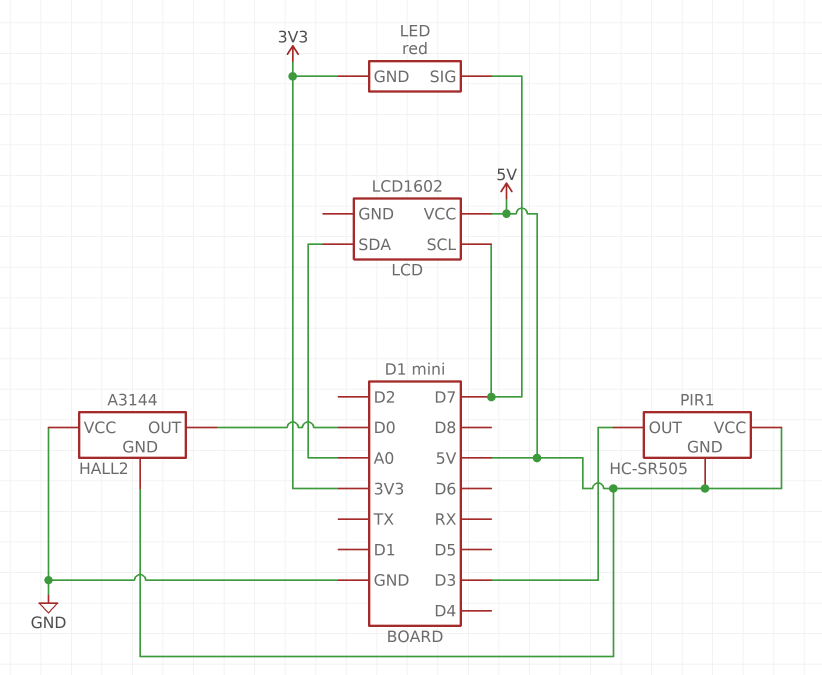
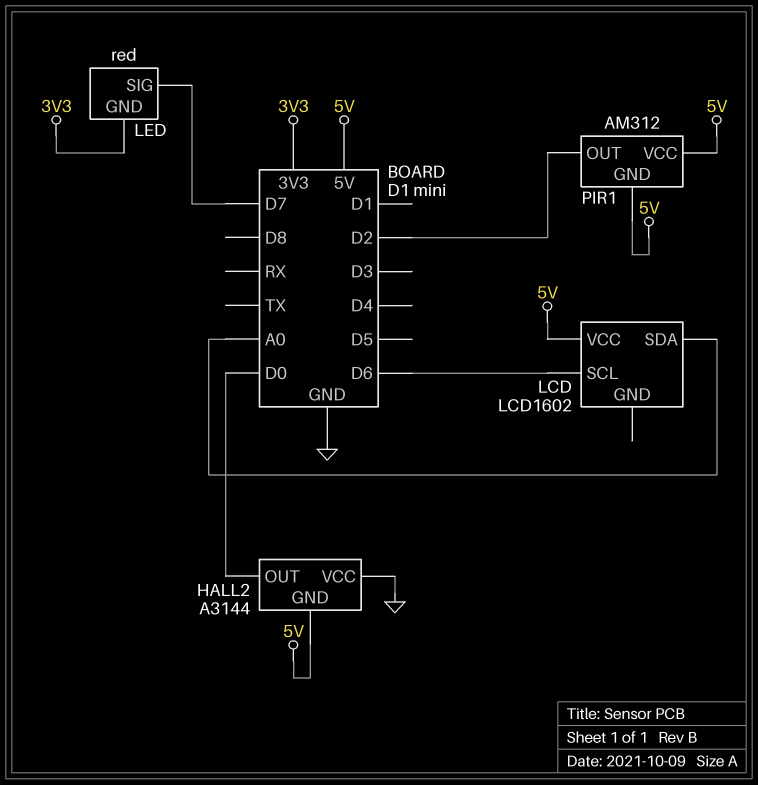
LCD pin SCL: D7 -> D6
PIR1: HC-SR505 -> AM312
PIR1 pin OUT: D3 -> D2

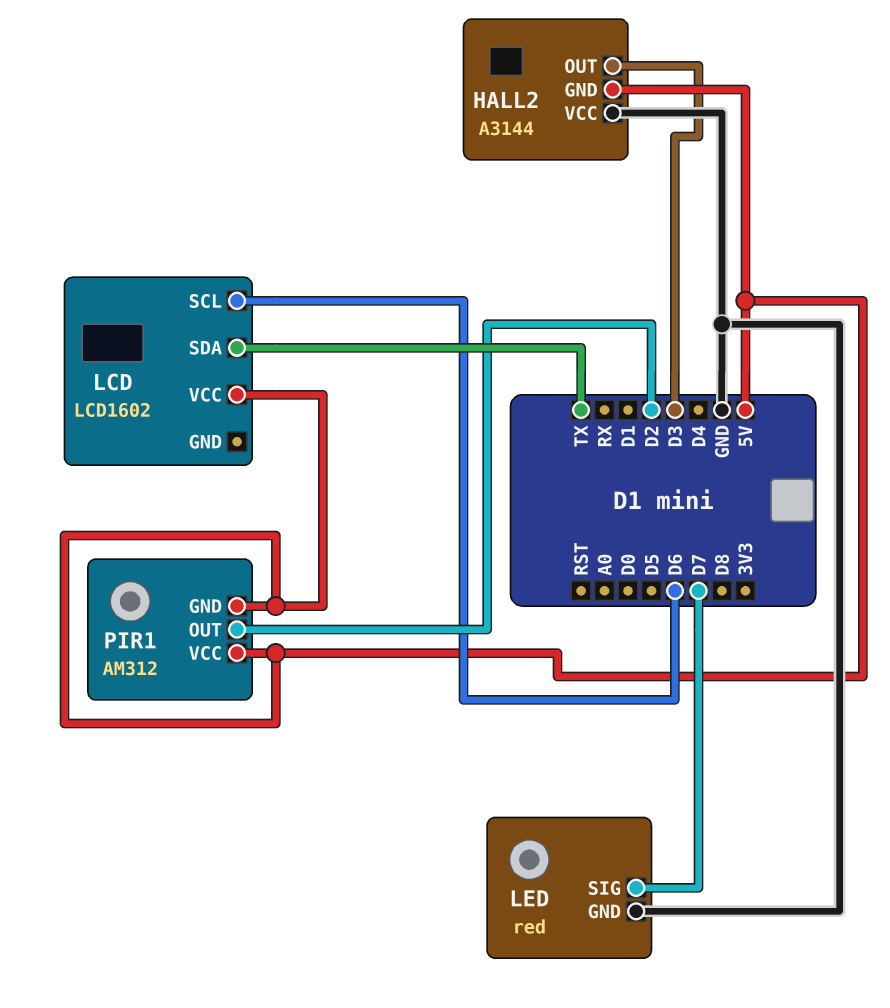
HALL2 pin OUT: D0 -> D3
LCD pin SDA: A0 -> TX
LED pin GND: 3V3 -> GND

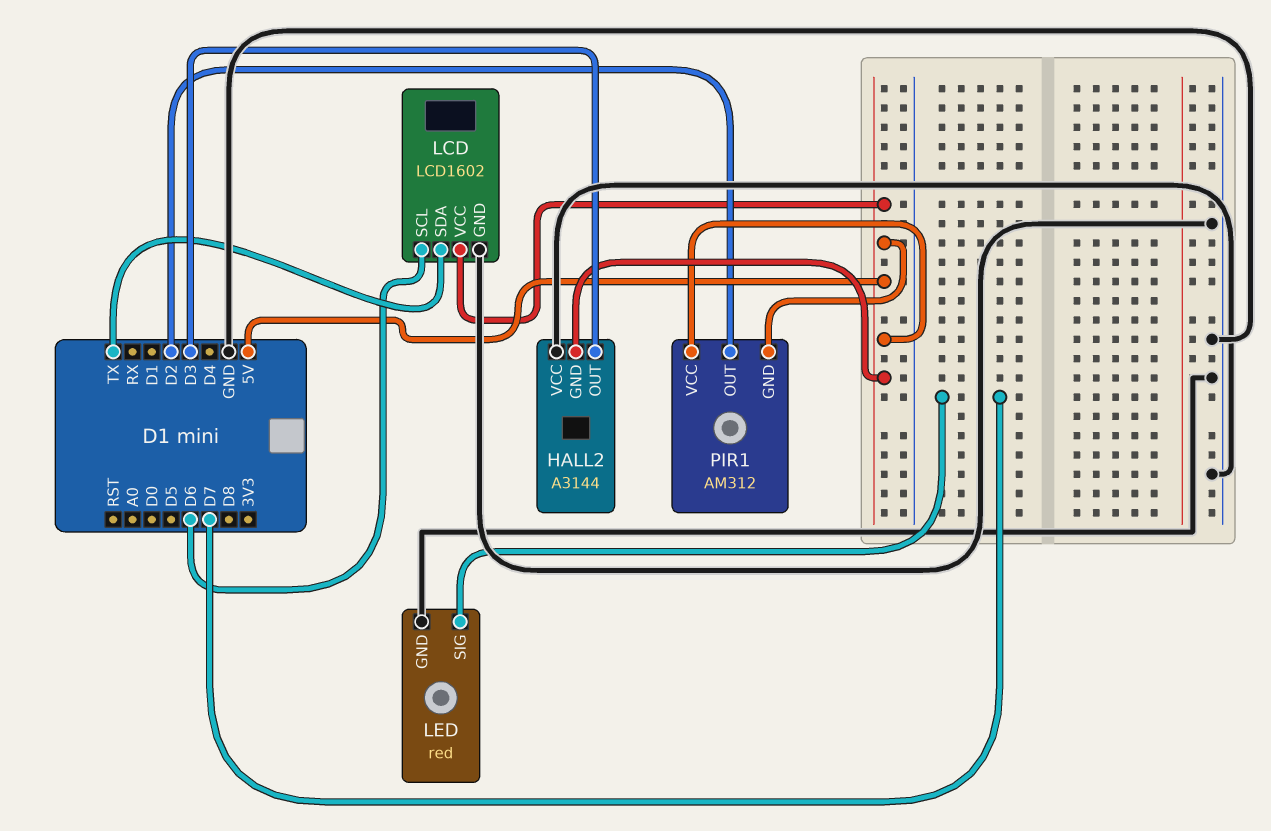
LCD pin GND: none -> GND

